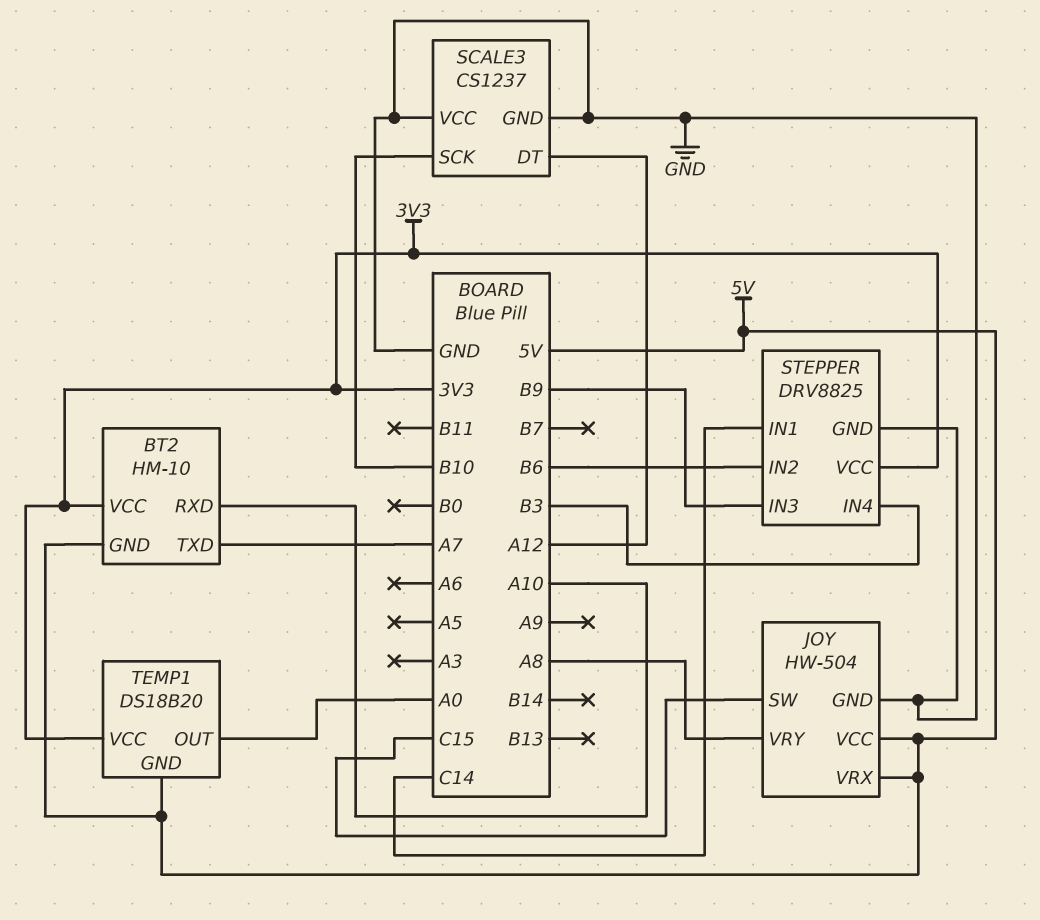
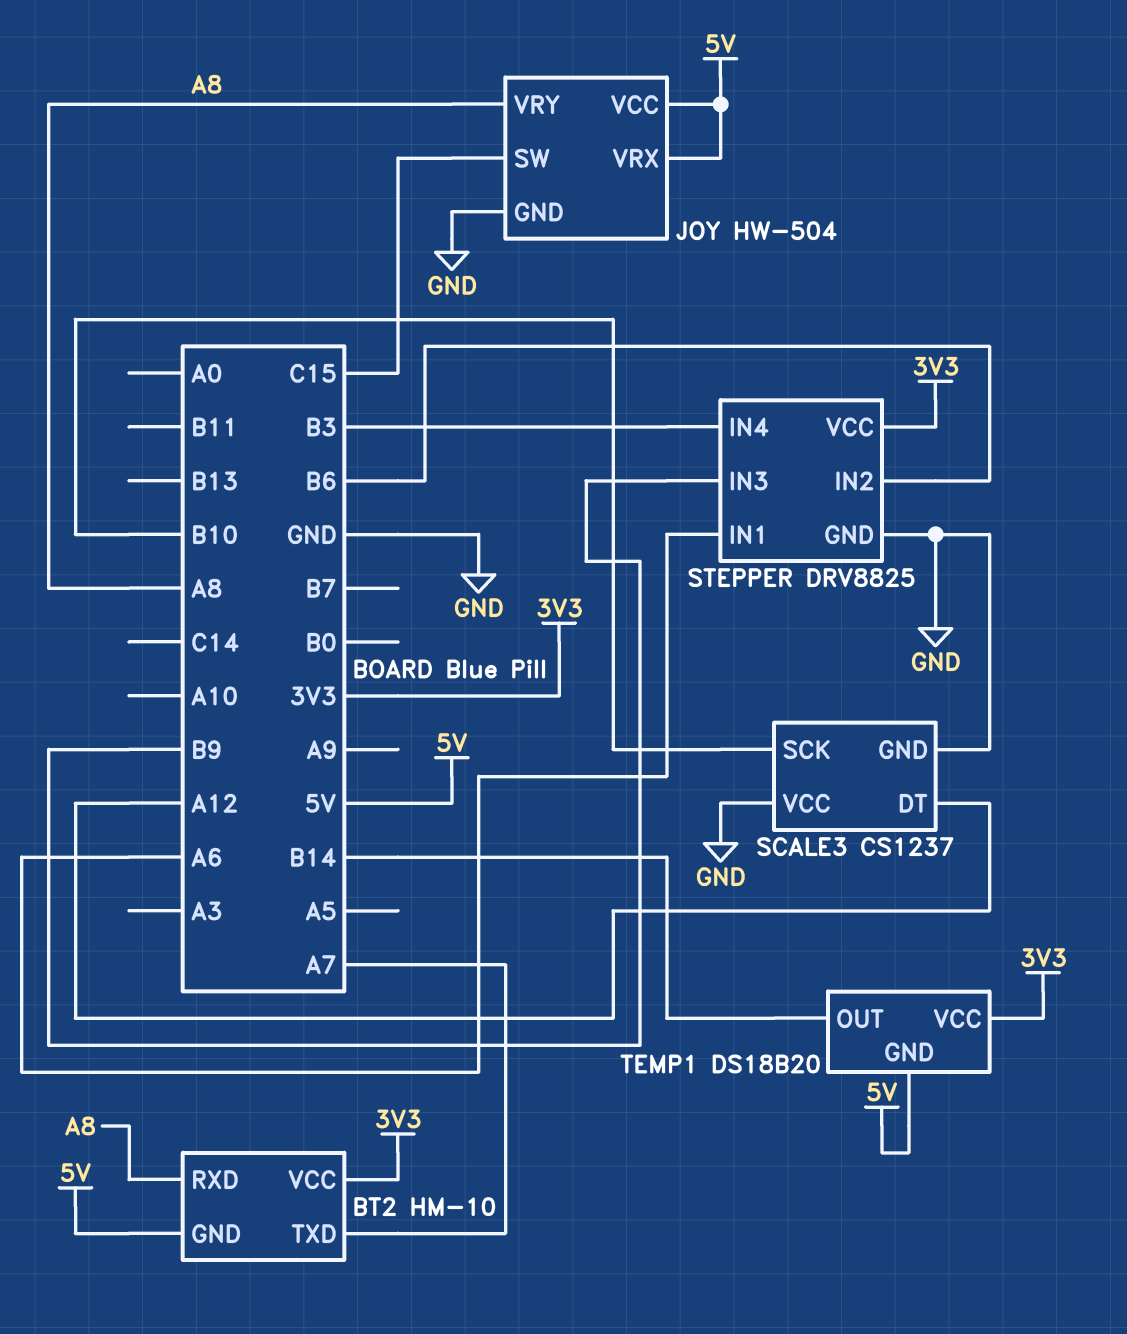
BT2 pin RXD: A10 -> A8
STEPPER pin IN1: C14 -> A6
TEMP1 pin OUT: A0 -> B14

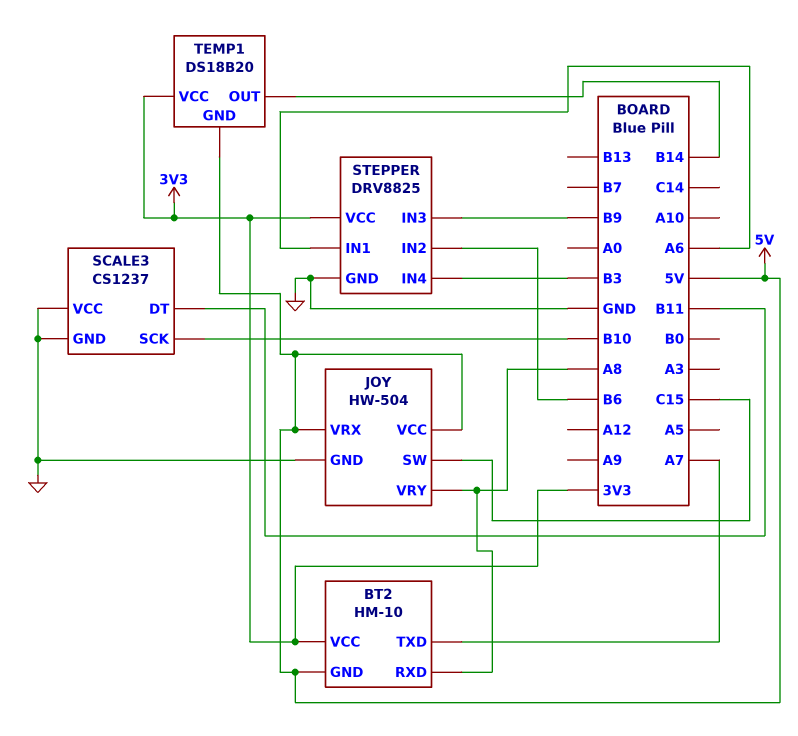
SCALE3 pin DT: A12 -> B11

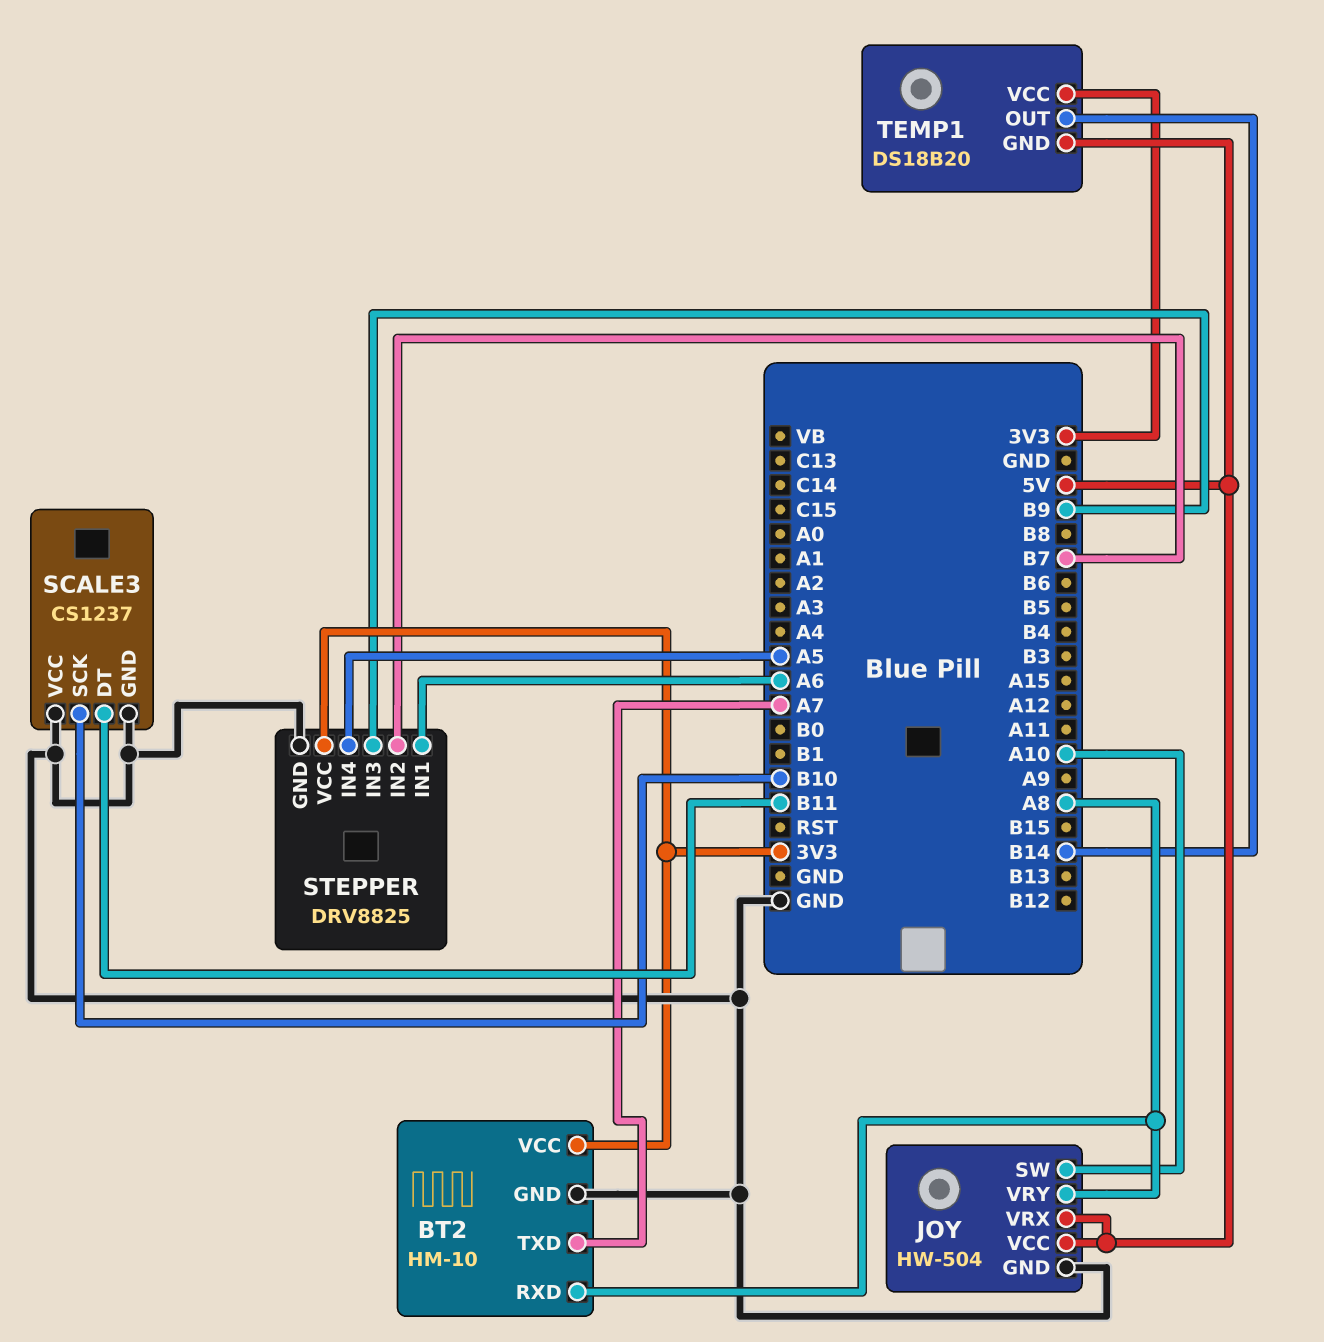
BT2 pin GND: 5V -> GND
JOY pin SW: C15 -> A10
STEPPER pin IN2: B6 -> B7
STEPPER pin IN4: B3 -> A5

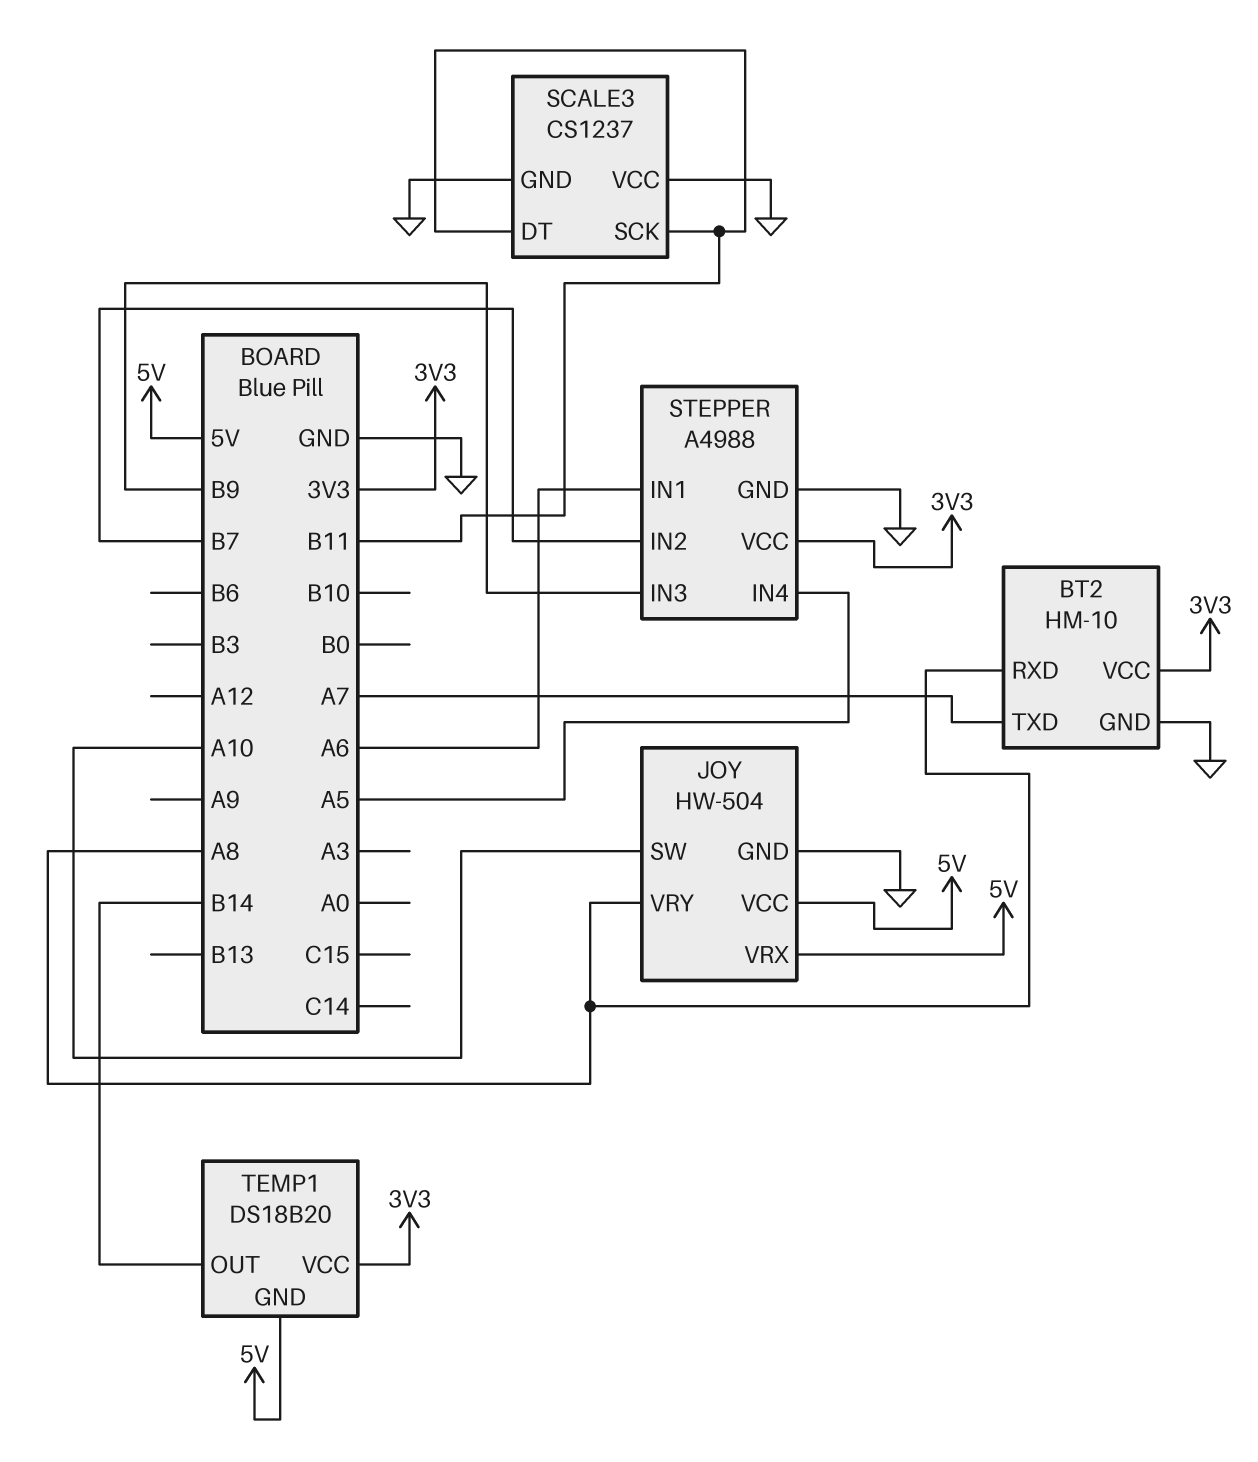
SCALE3 pin SCK: B10 -> B11
STEPPER: DRV8825 -> A4988

